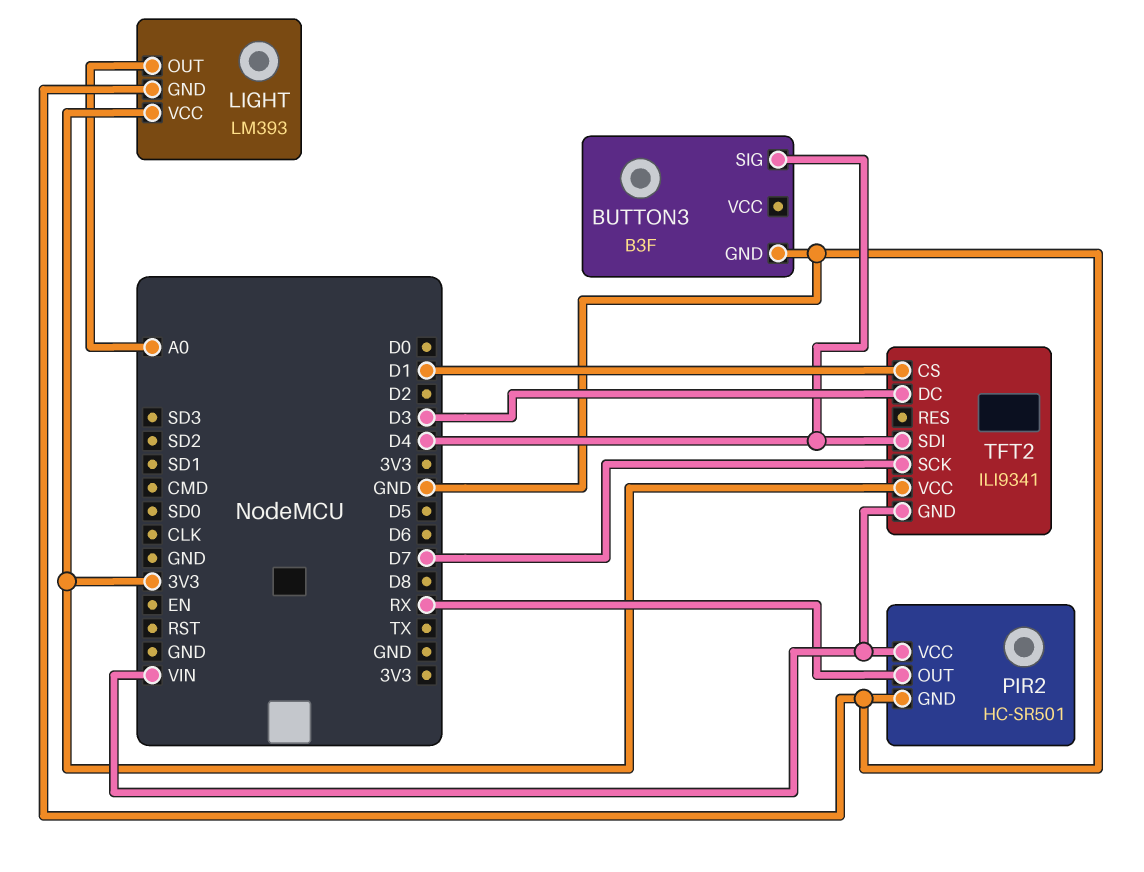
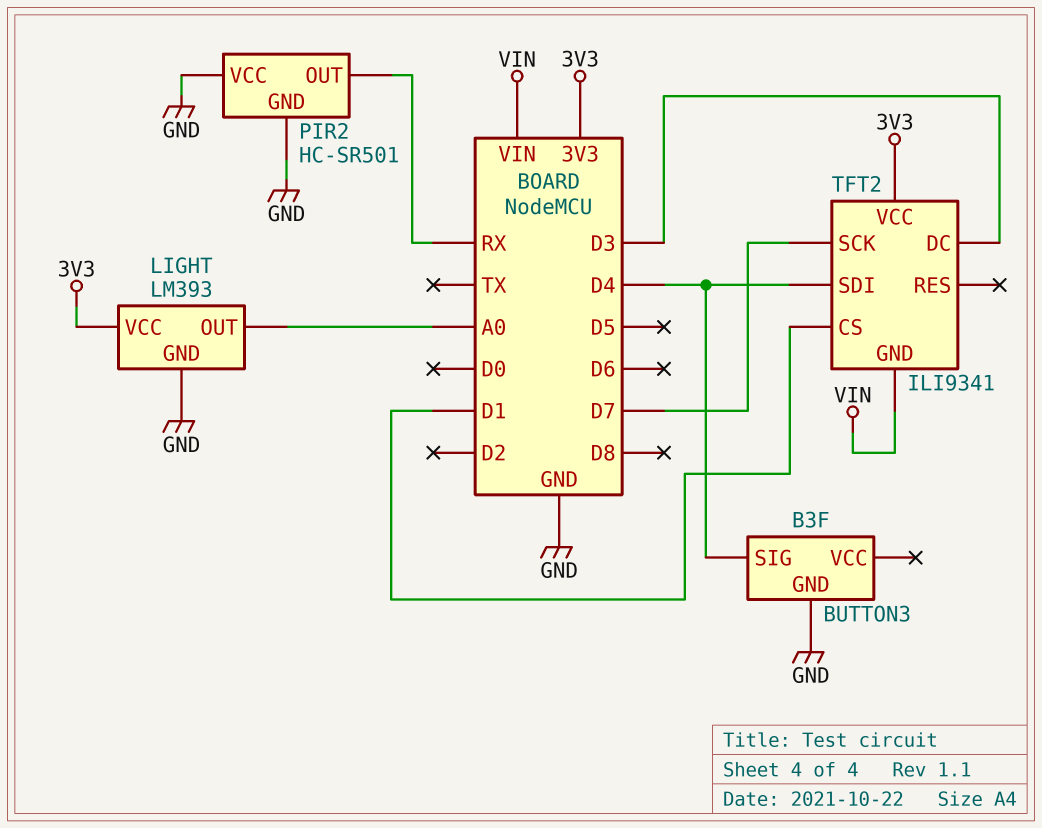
PIR2 pin VCC: VIN -> GND

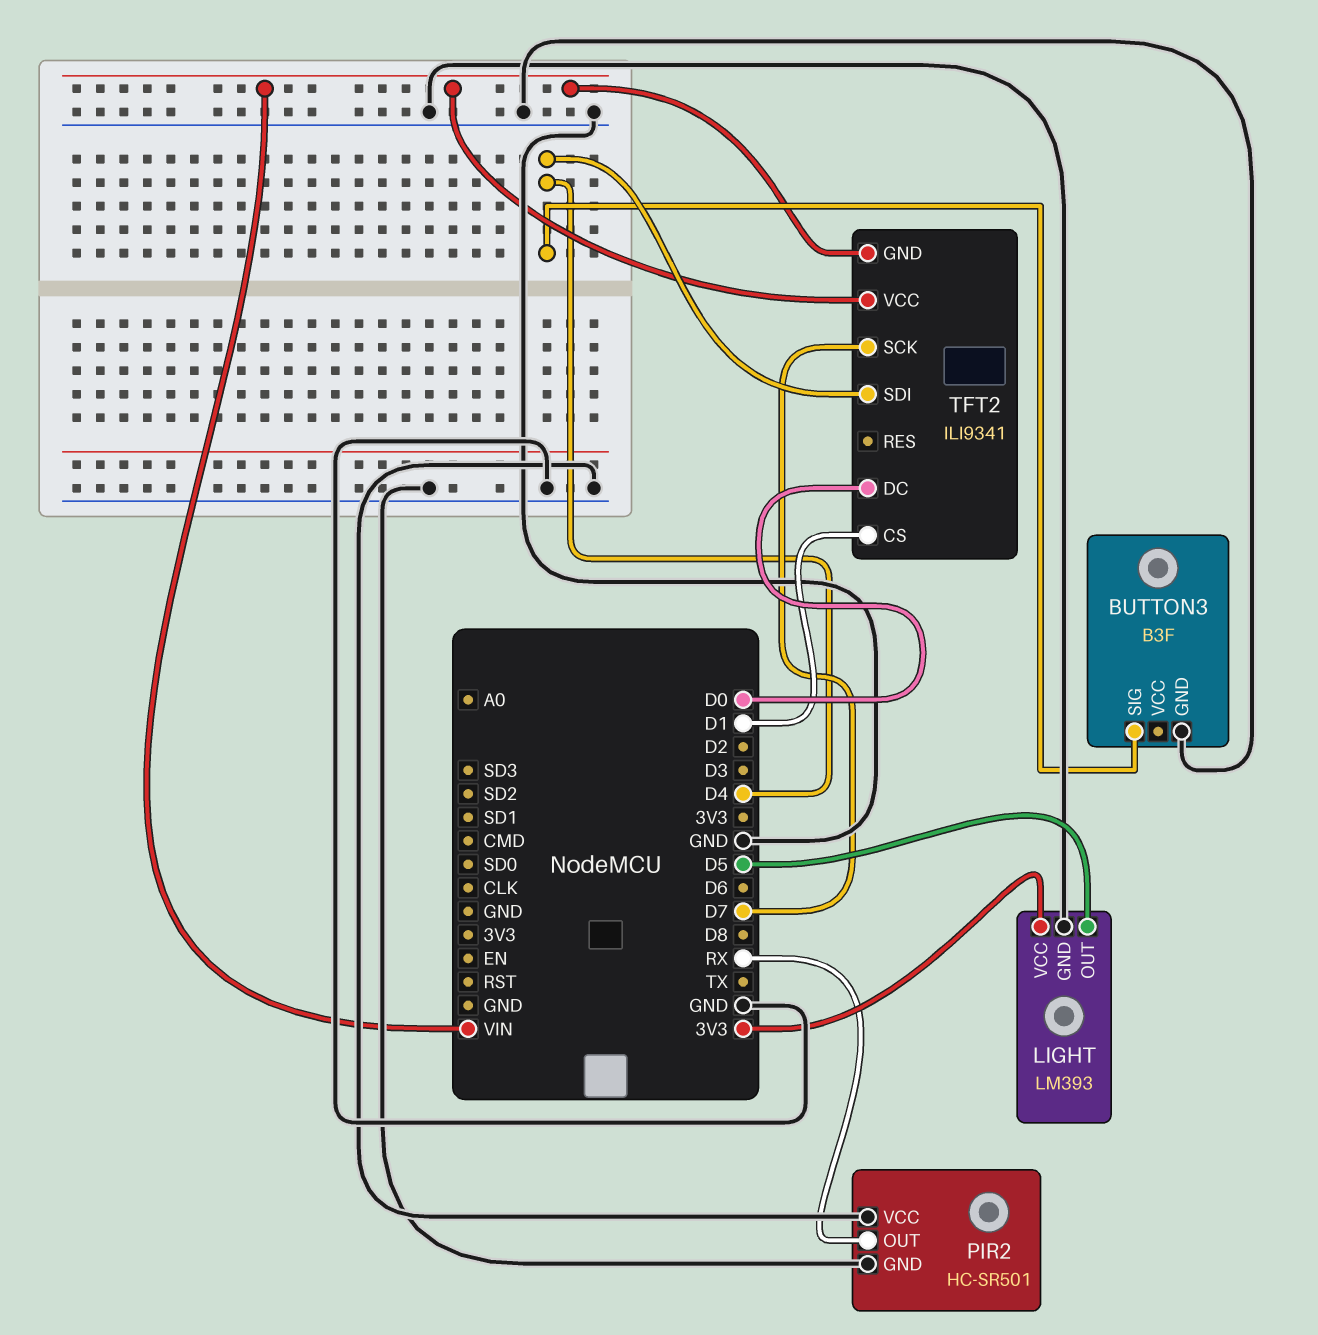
LIGHT pin OUT: A0 -> D5
TFT2 pin DC: D3 -> D0
TFT2 pin VCC: 3V3 -> VIN

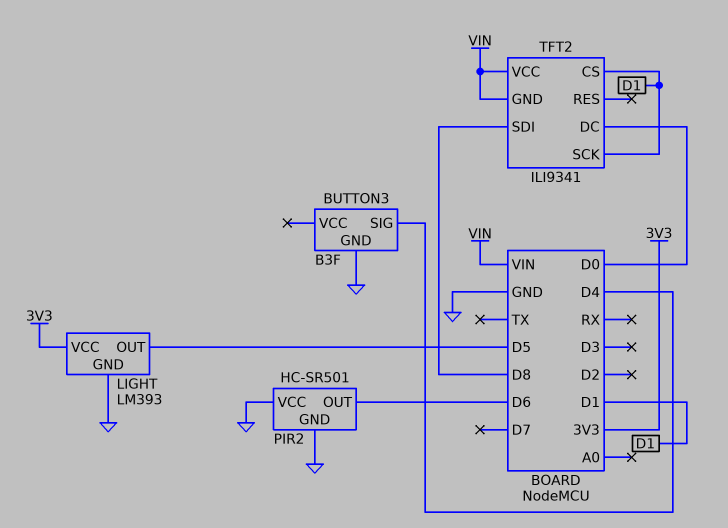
PIR2 pin OUT: RX -> D6
TFT2 pin SCK: D7 -> D1
TFT2 pin SDI: D4 -> D8

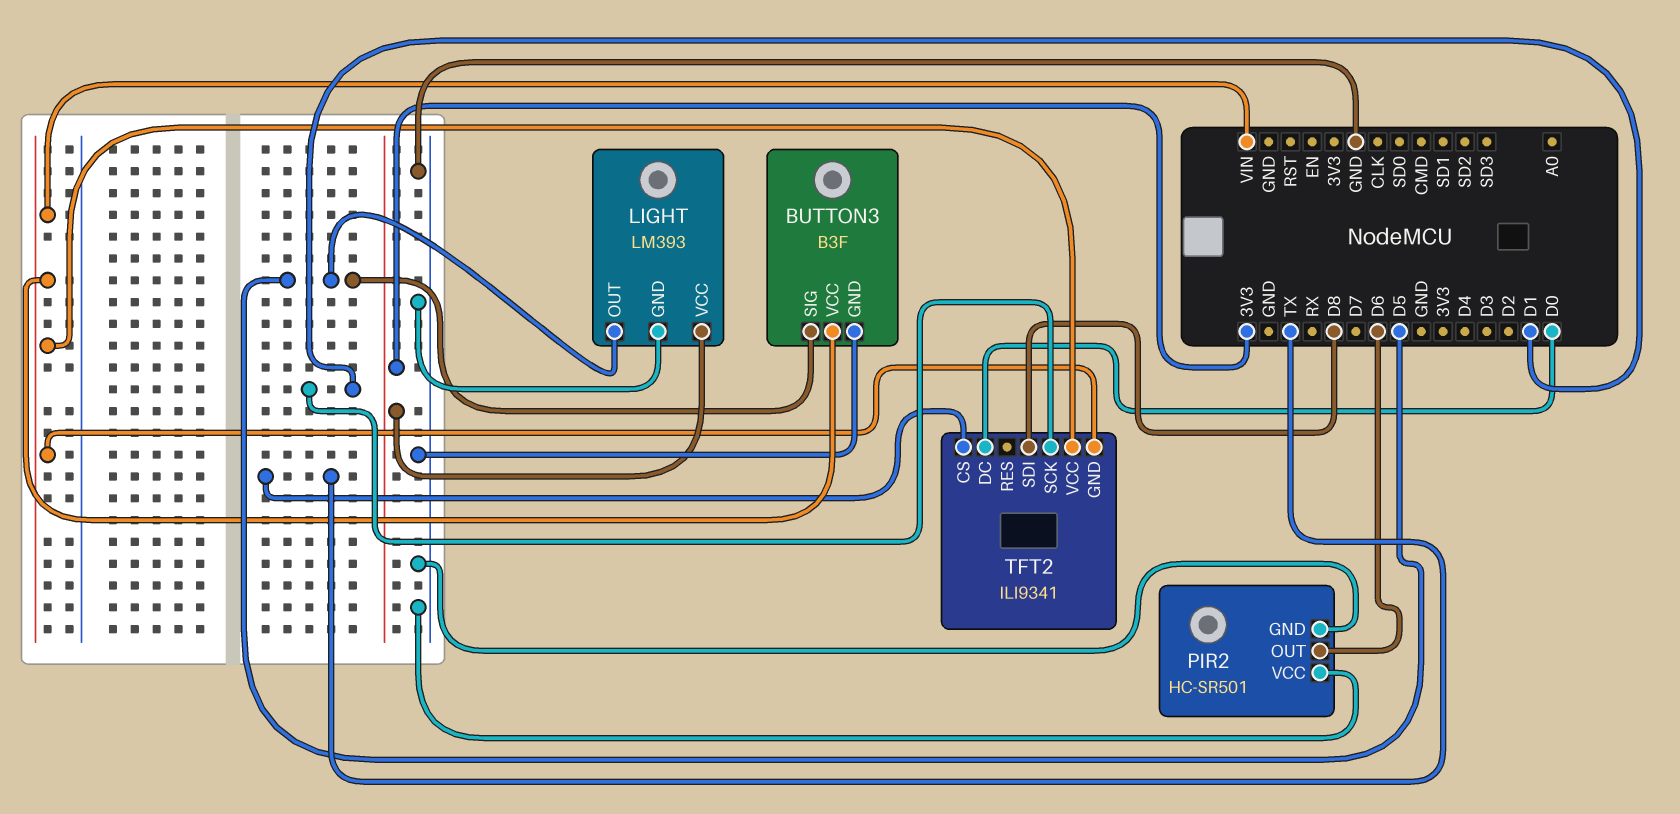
BUTTON3 pin SIG: D4 -> D5
BUTTON3 pin VCC: none -> VIN
TFT2 pin CS: D1 -> TX

